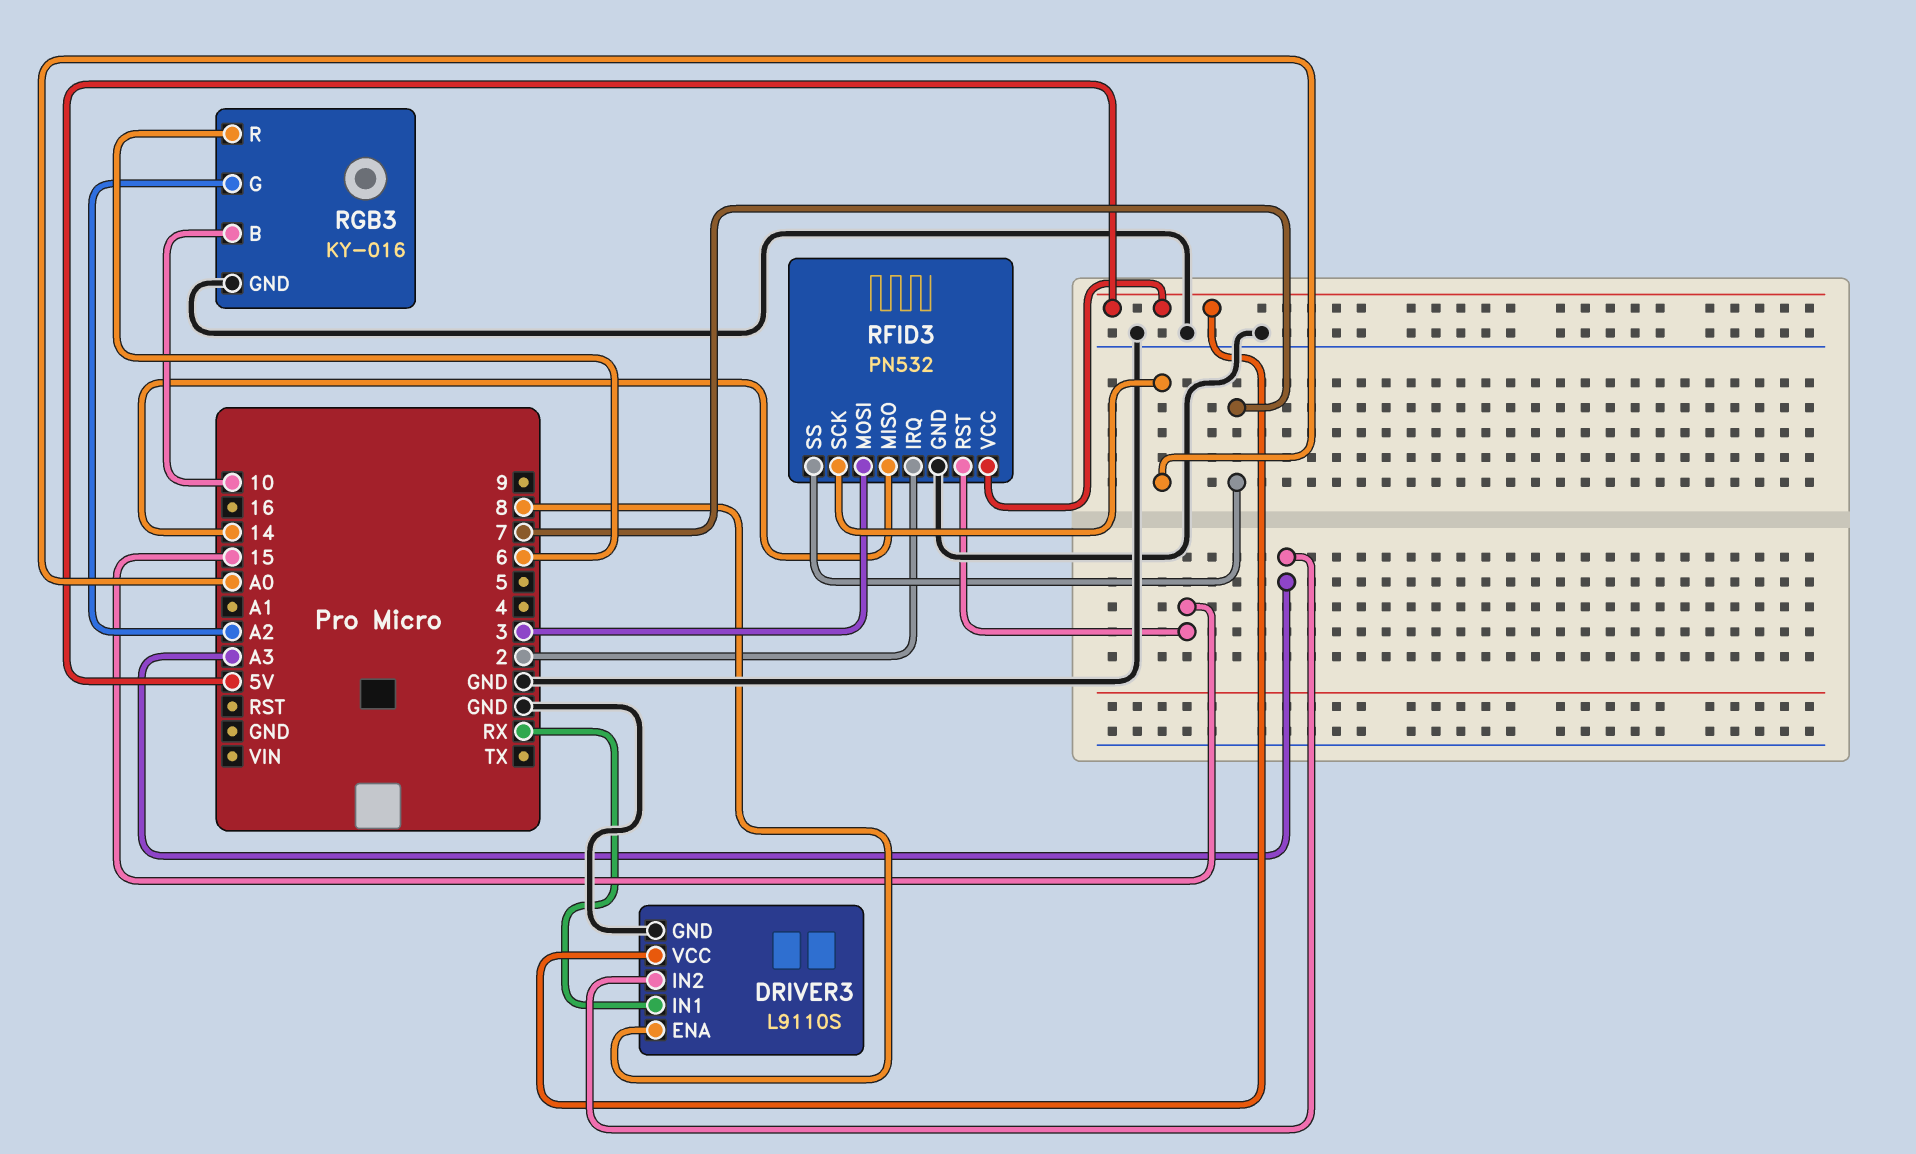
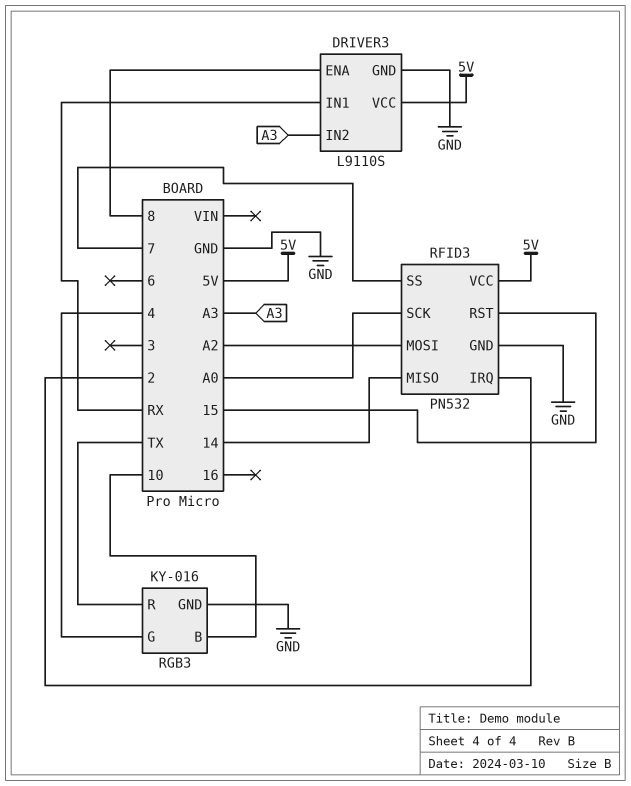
RFID3 pin MOSI: 3 -> A2
RGB3 pin G: A2 -> 4
RGB3 pin R: 6 -> TX

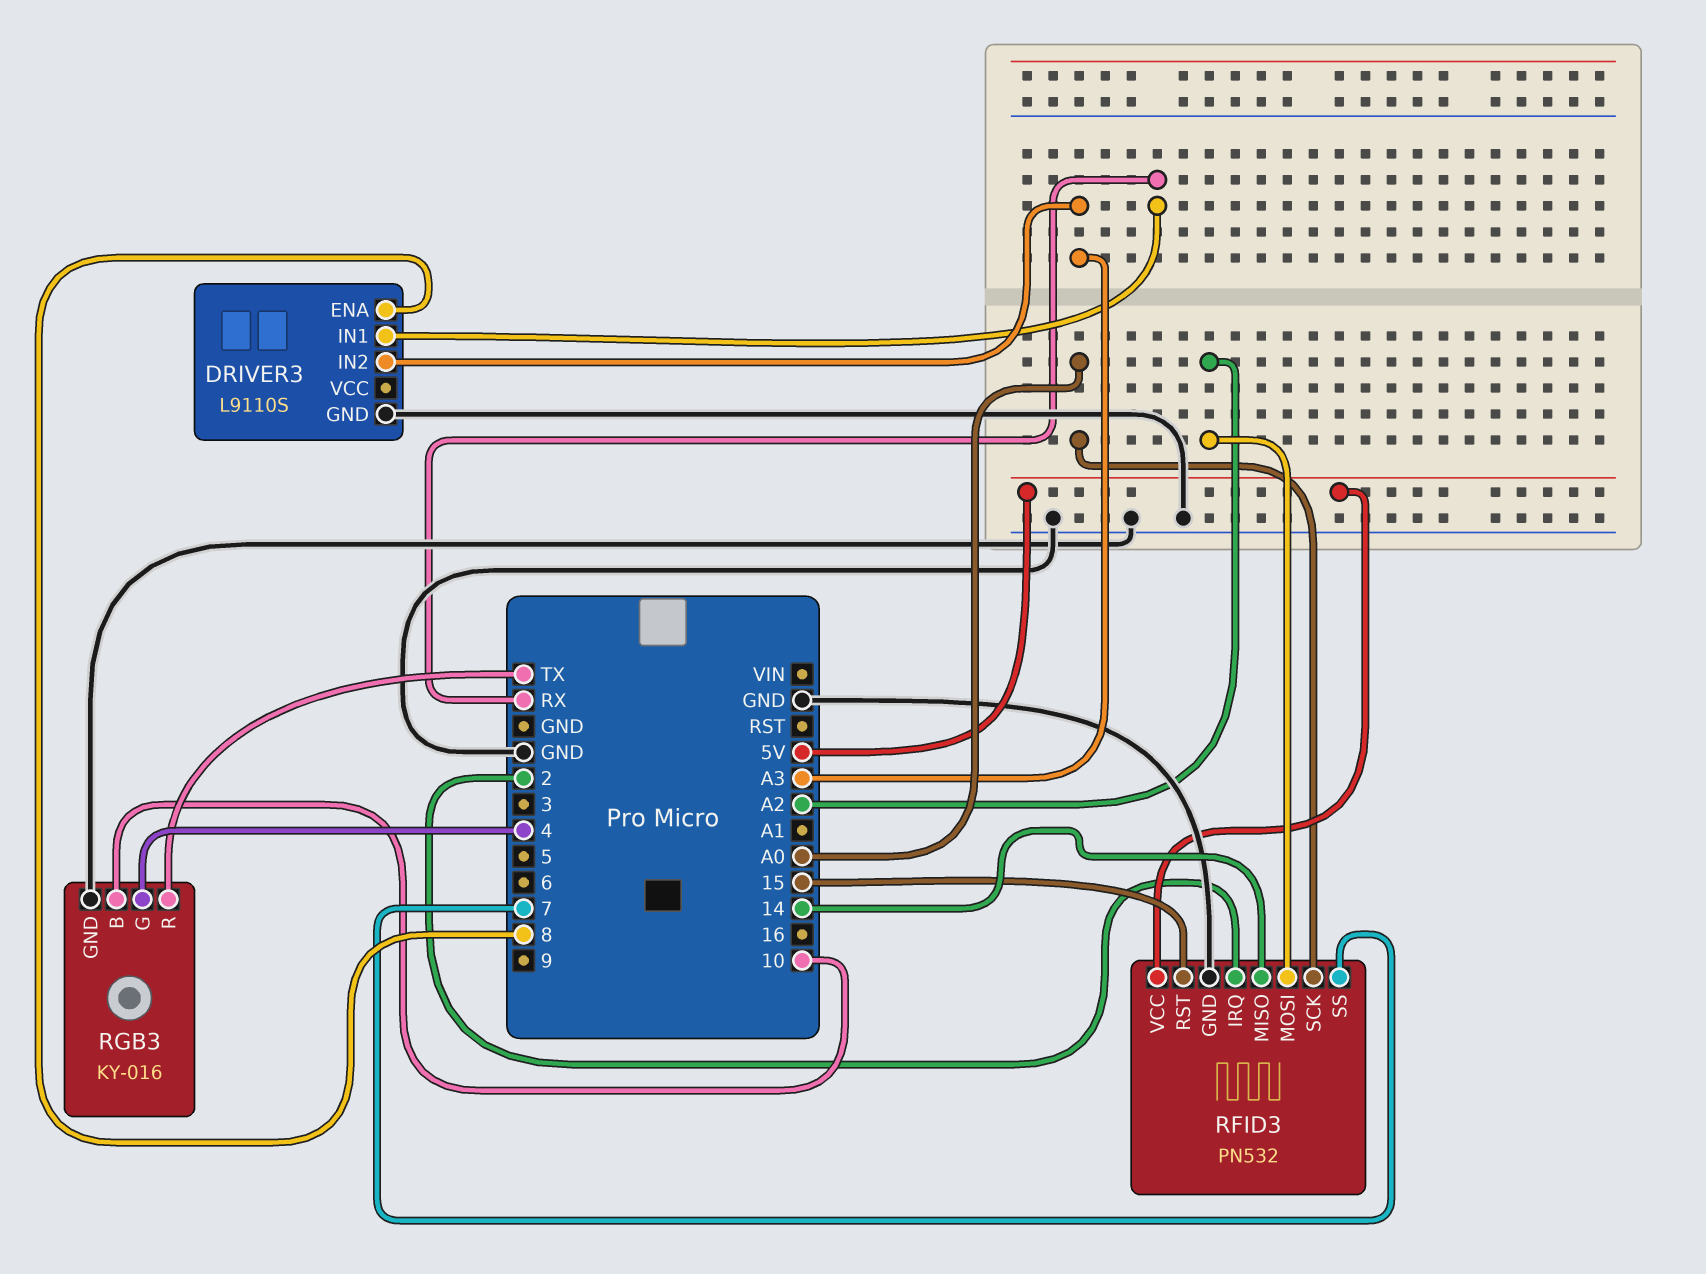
DRIVER3 pin VCC: 5V -> none

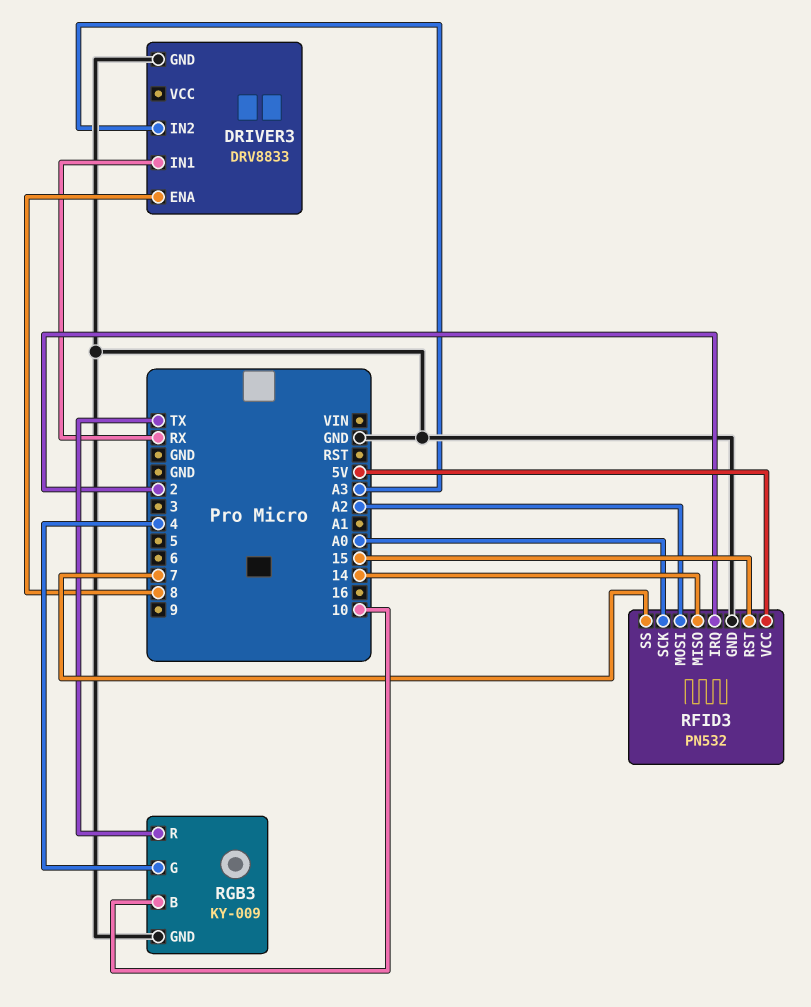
DRIVER3: L9110S -> DRV8833
RGB3: KY-016 -> KY-009

